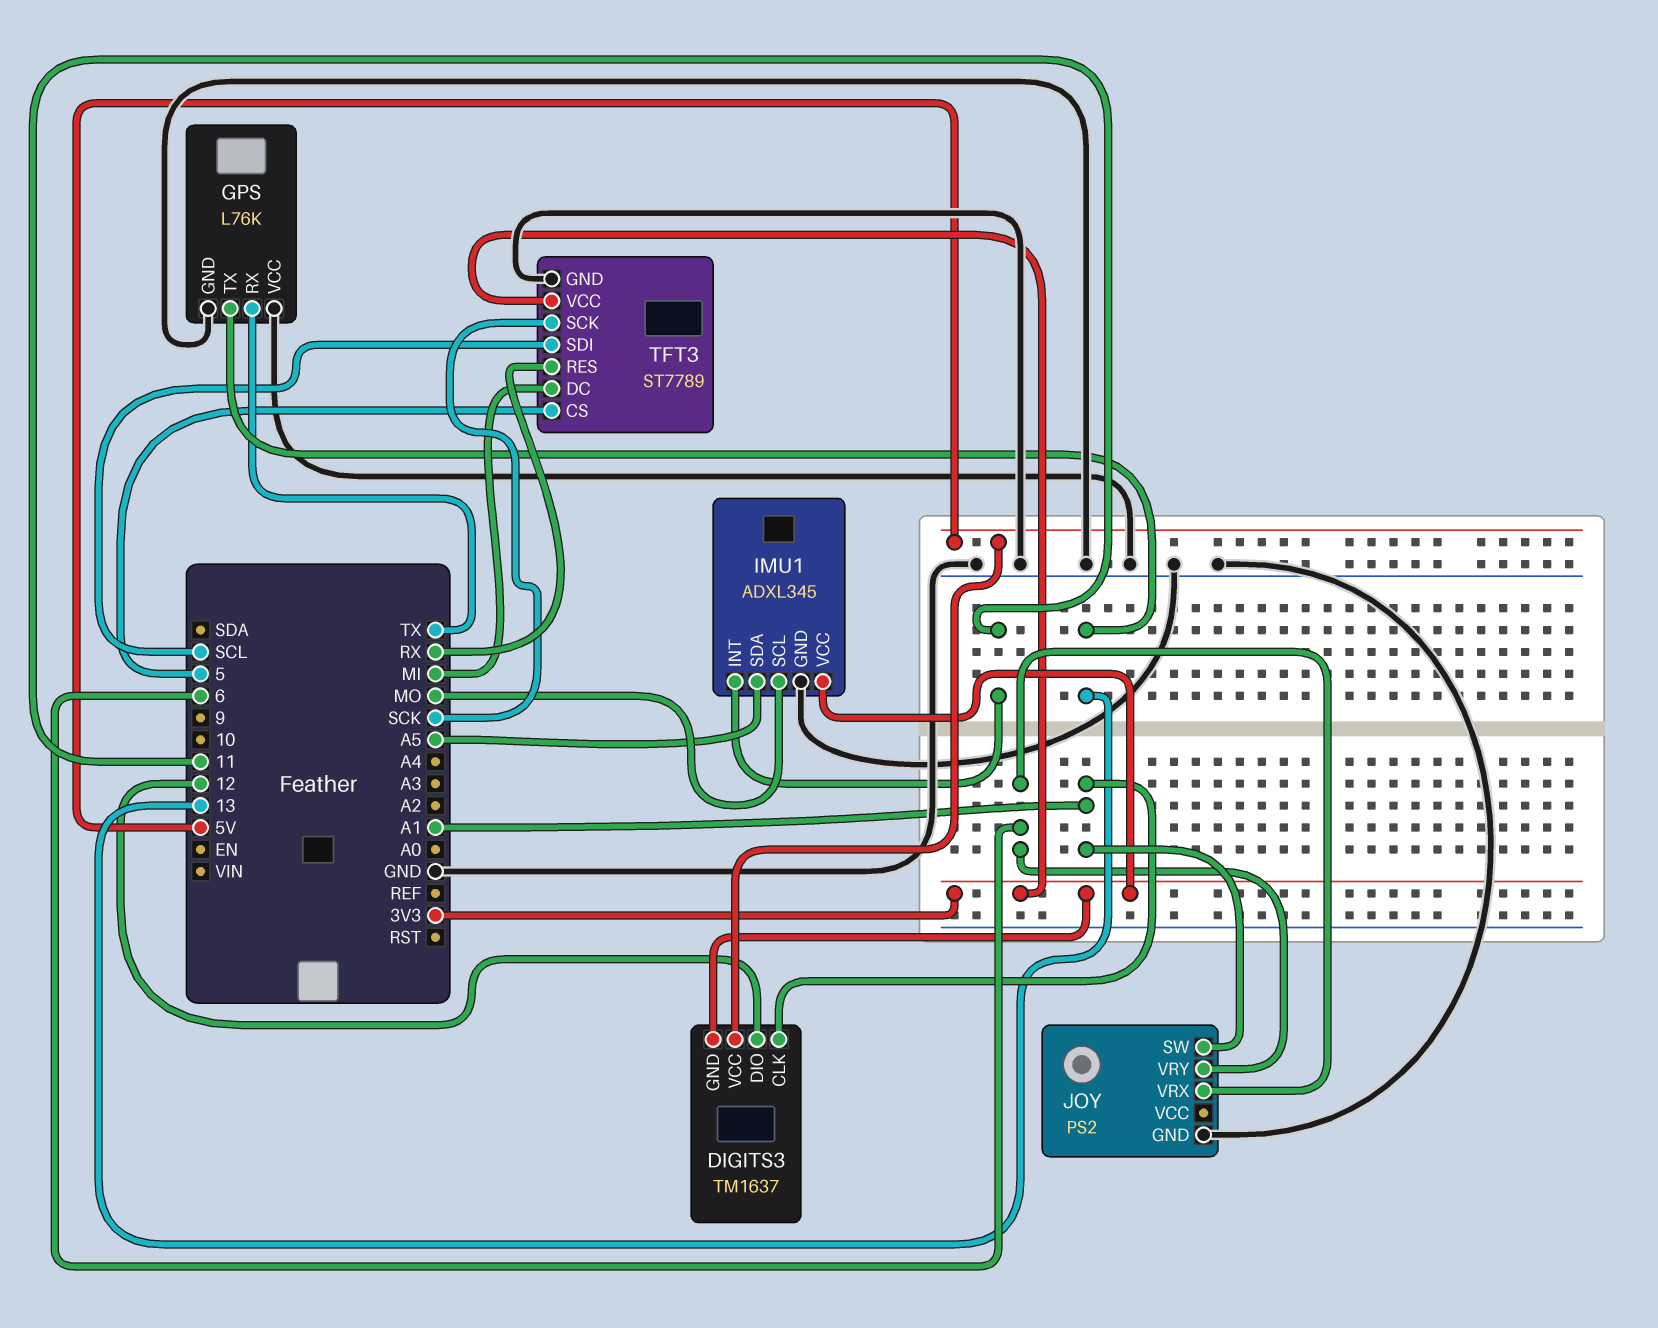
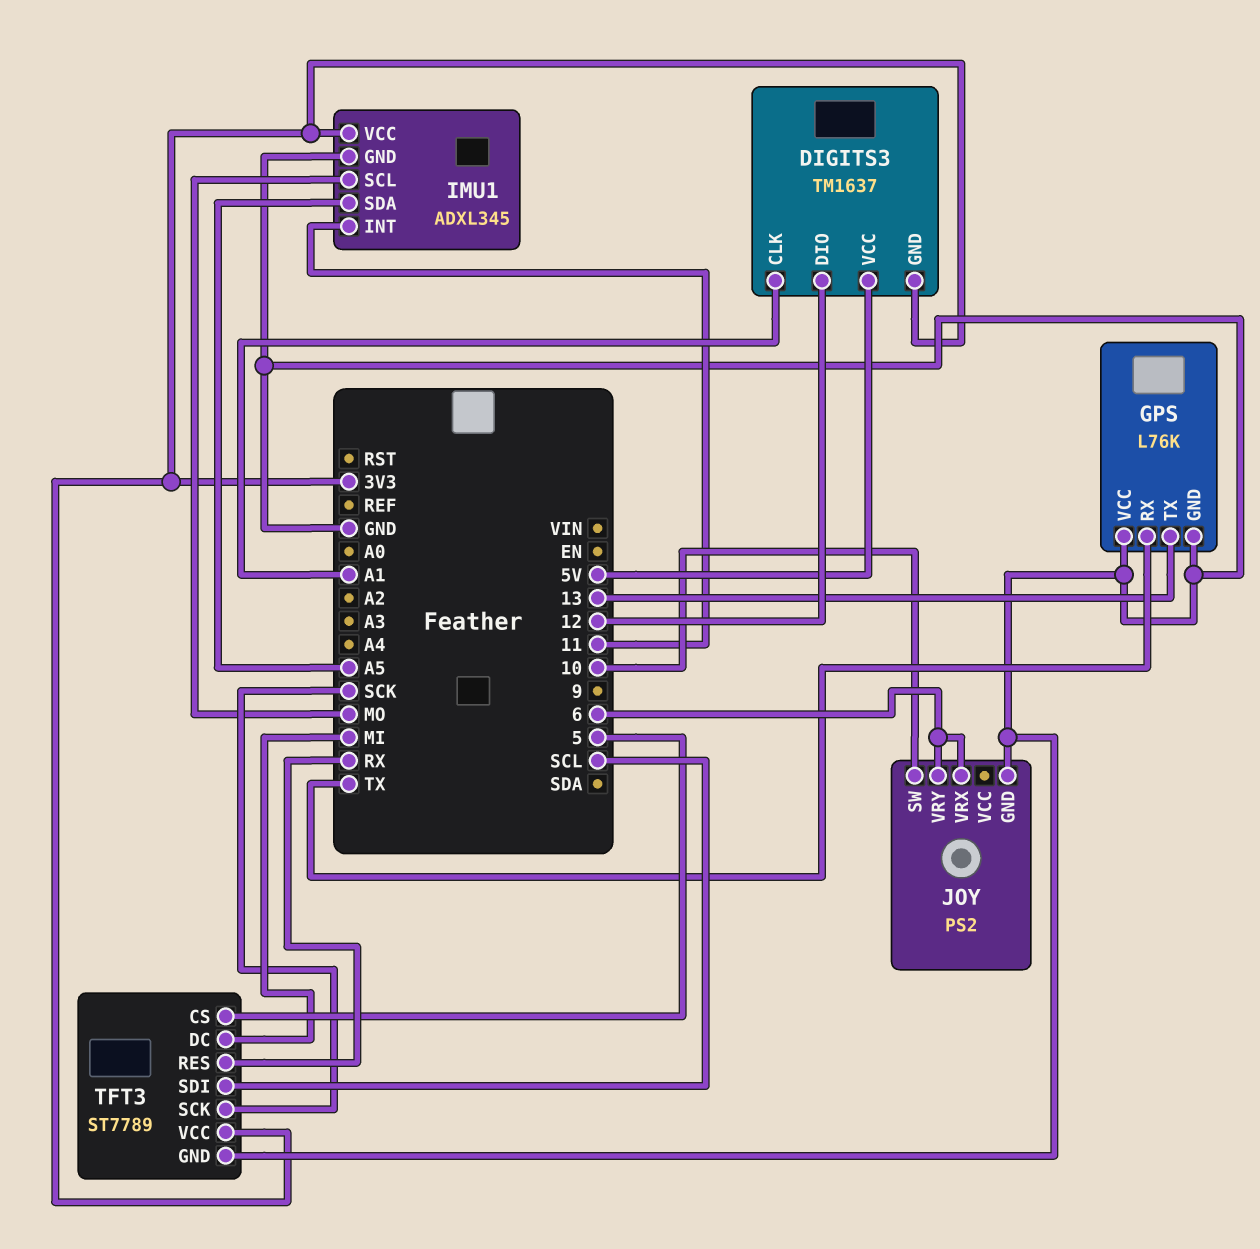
JOY pin SW: A1 -> 10

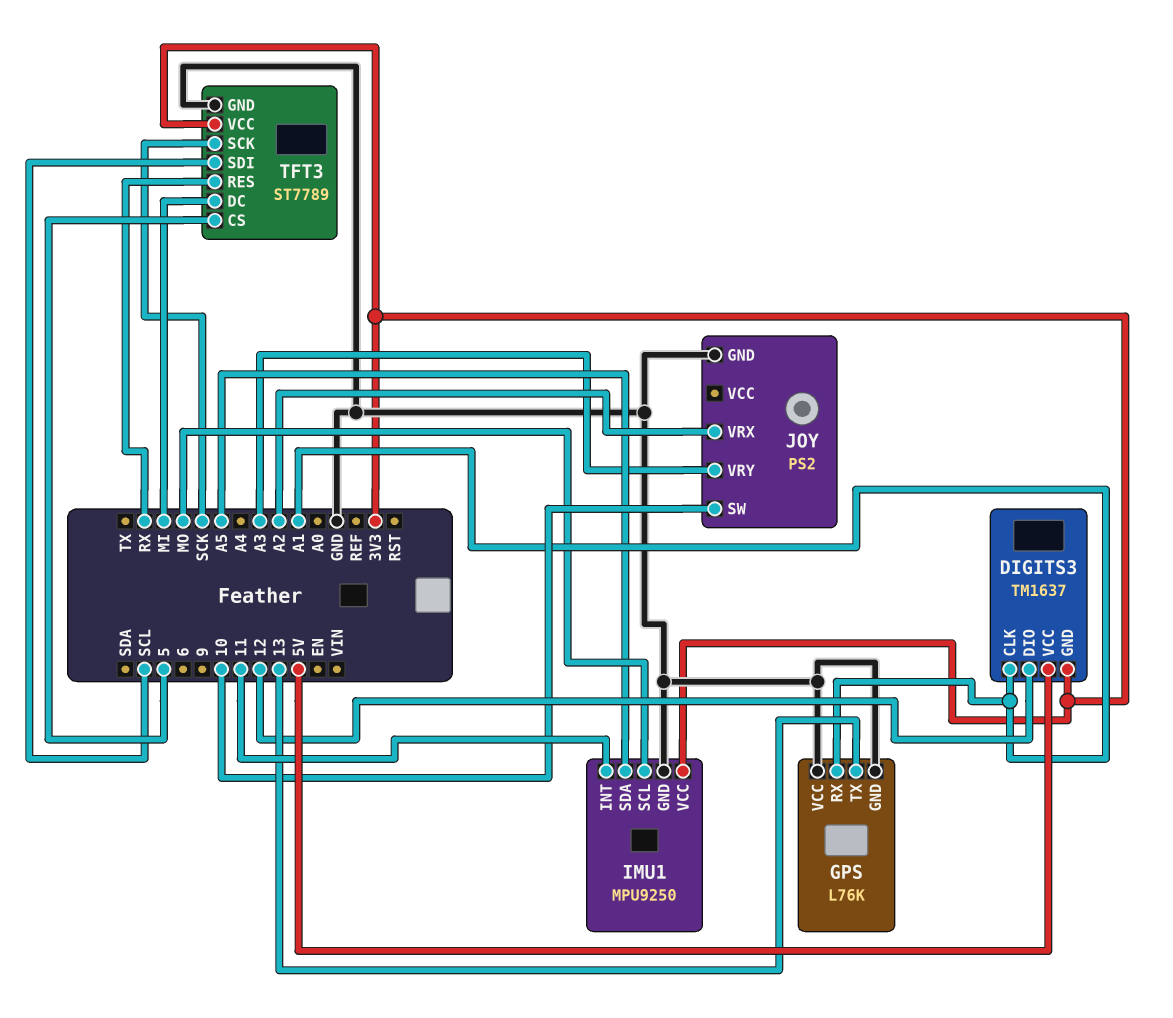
GPS pin RX: TX -> A1
IMU1: ADXL345 -> MPU9250
JOY pin VRX: 6 -> A2
JOY pin VRY: 6 -> A3

